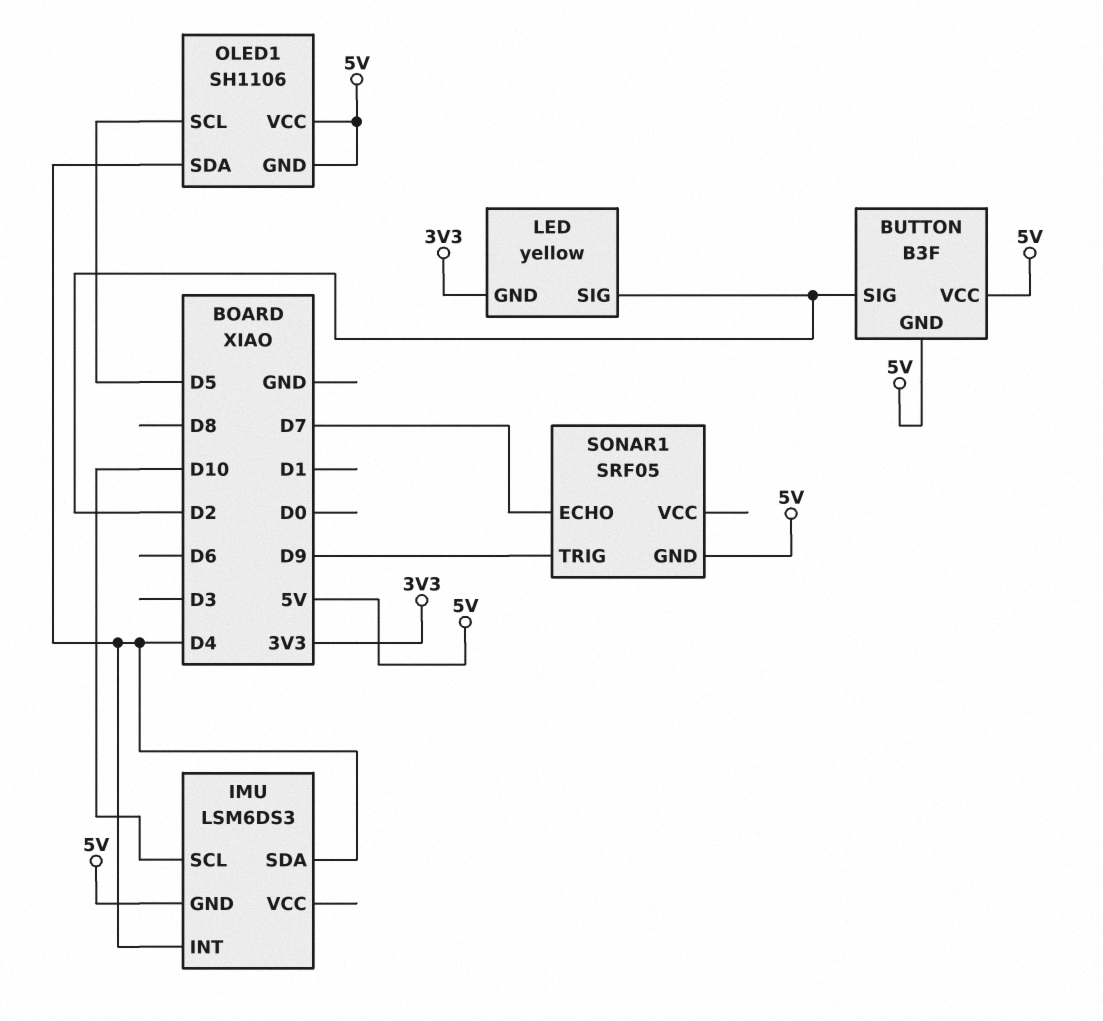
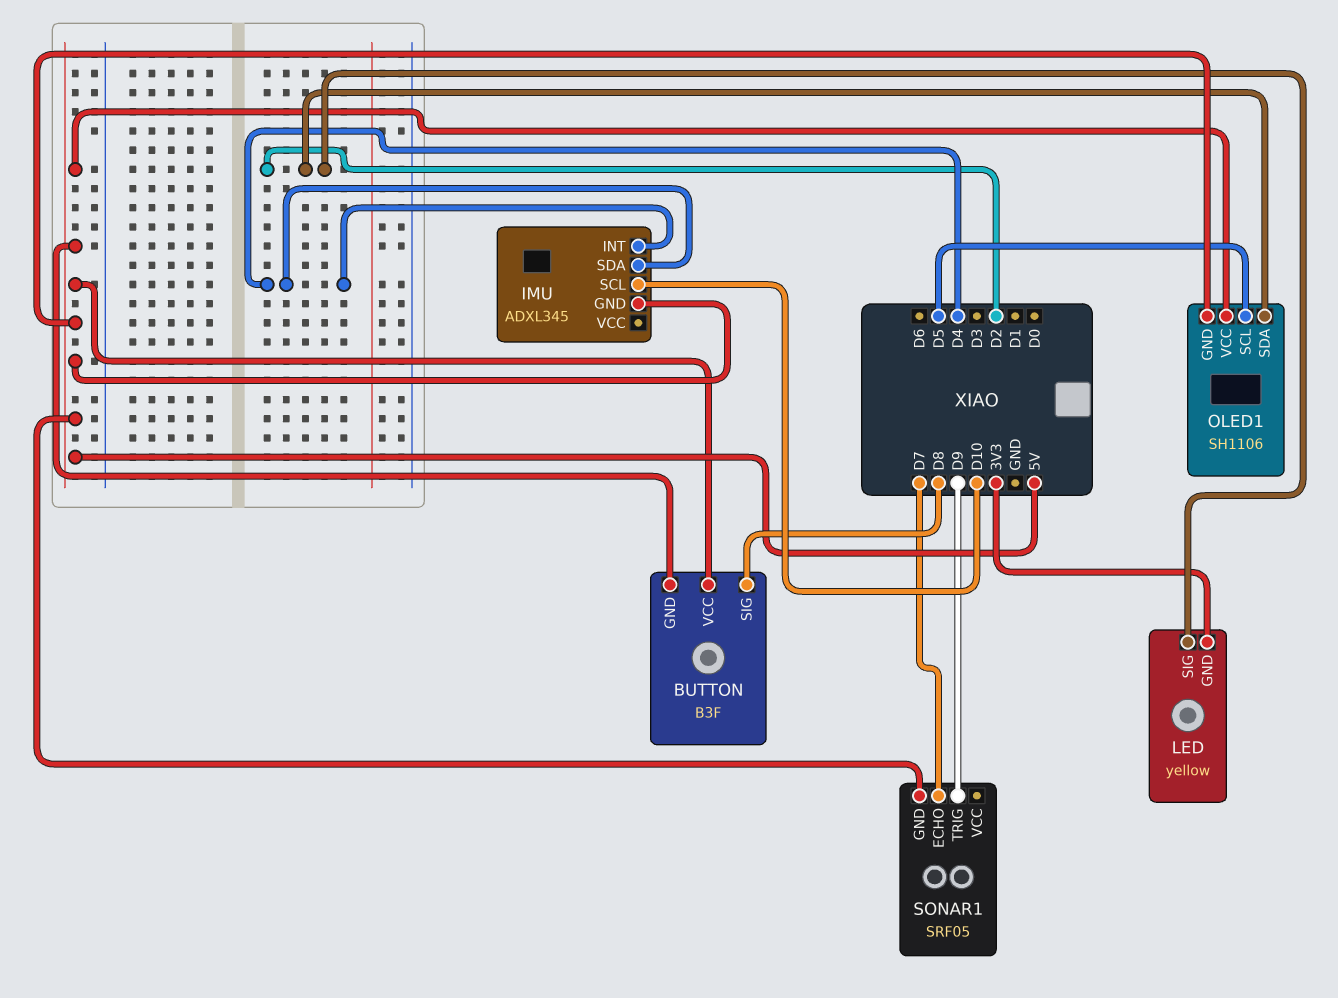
BUTTON pin SIG: D2 -> D8
IMU: LSM6DS3 -> ADXL345
OLED1 pin SDA: D4 -> D2

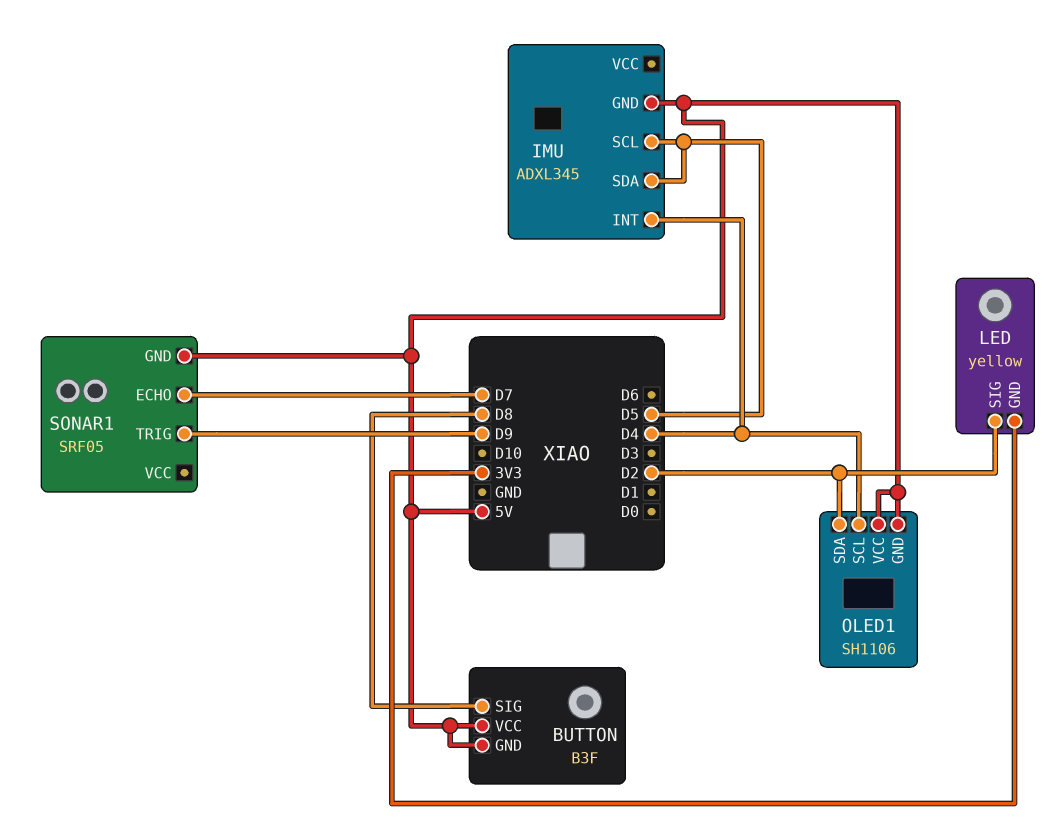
IMU pin SCL: D10 -> D5
IMU pin SDA: D4 -> D5
OLED1 pin SCL: D5 -> D4

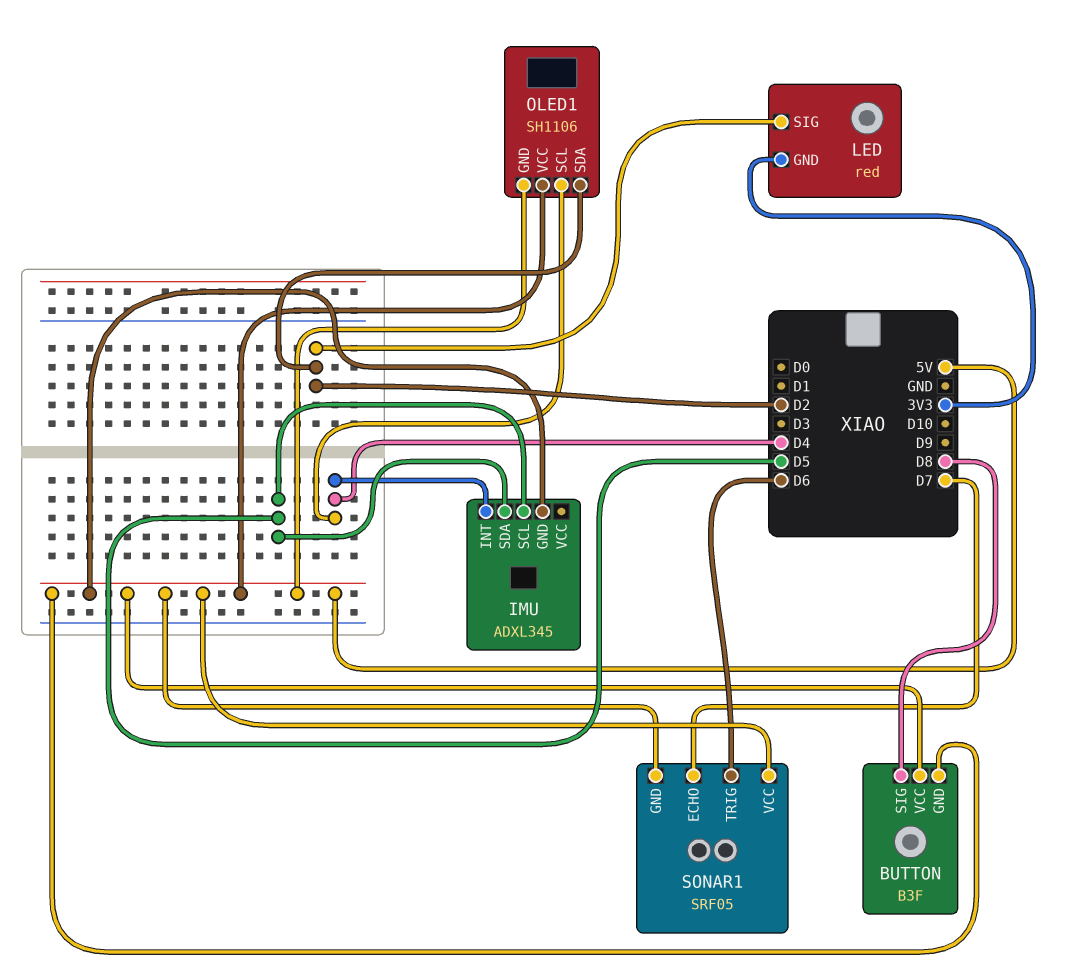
LED: yellow -> red
SONAR1 pin TRIG: D9 -> D6
SONAR1 pin VCC: none -> 5V

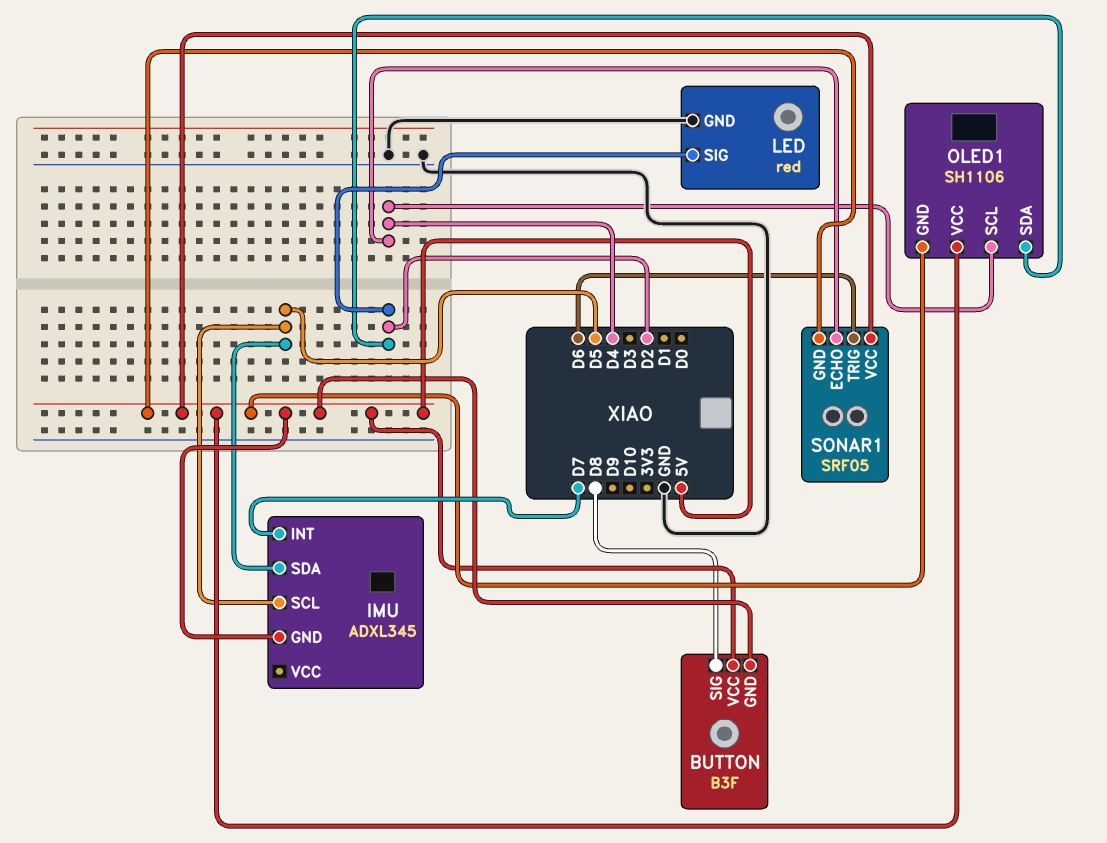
IMU pin INT: D4 -> D7
LED pin GND: 3V3 -> GND
SONAR1 pin ECHO: D7 -> D4

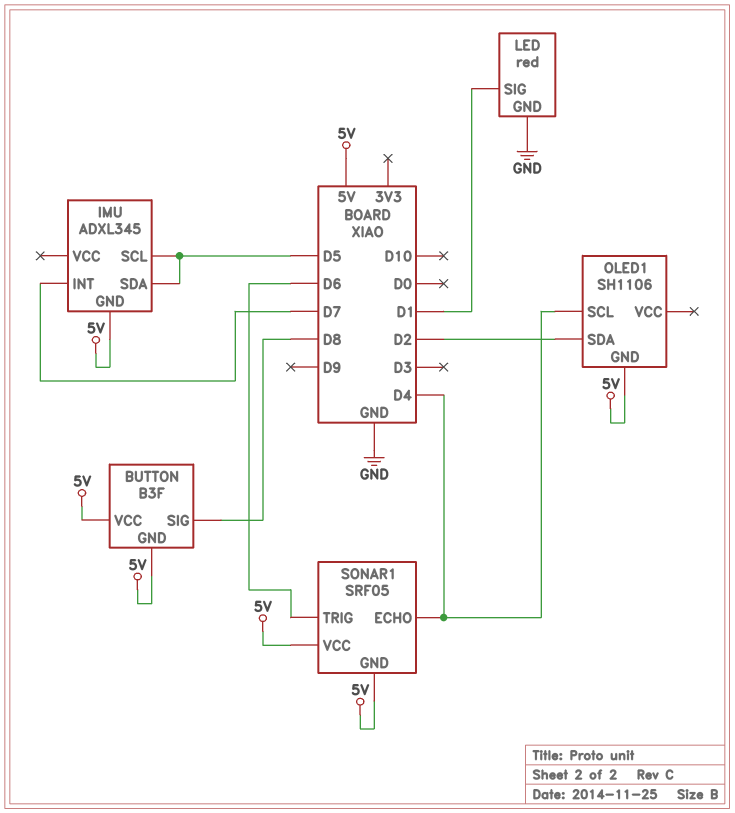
LED pin SIG: D2 -> D1
OLED1 pin VCC: 5V -> none

